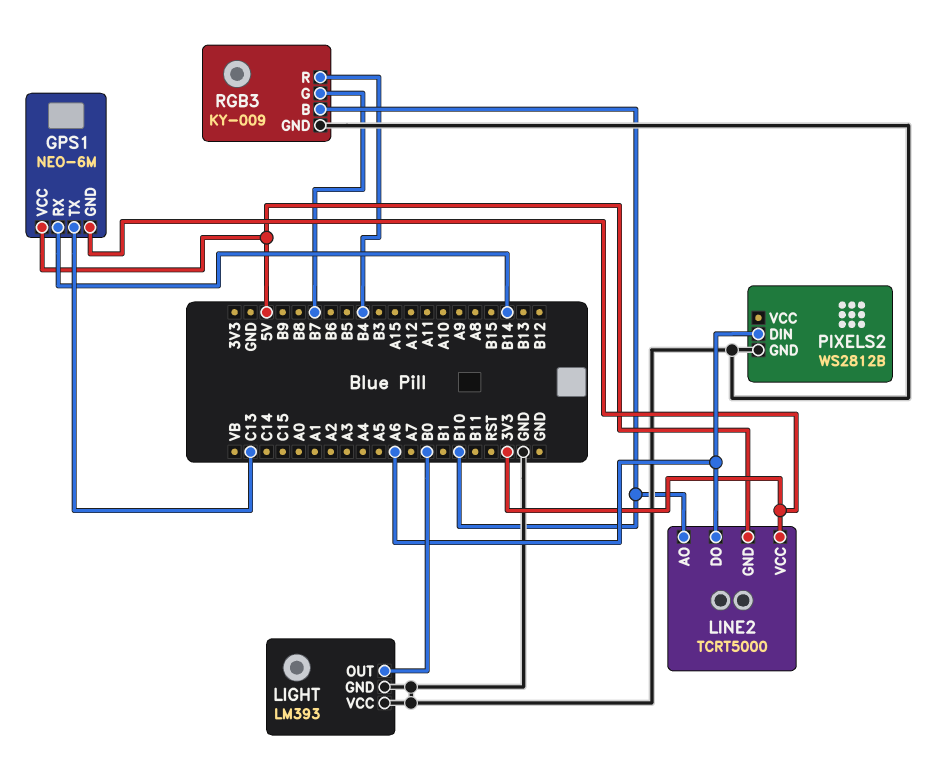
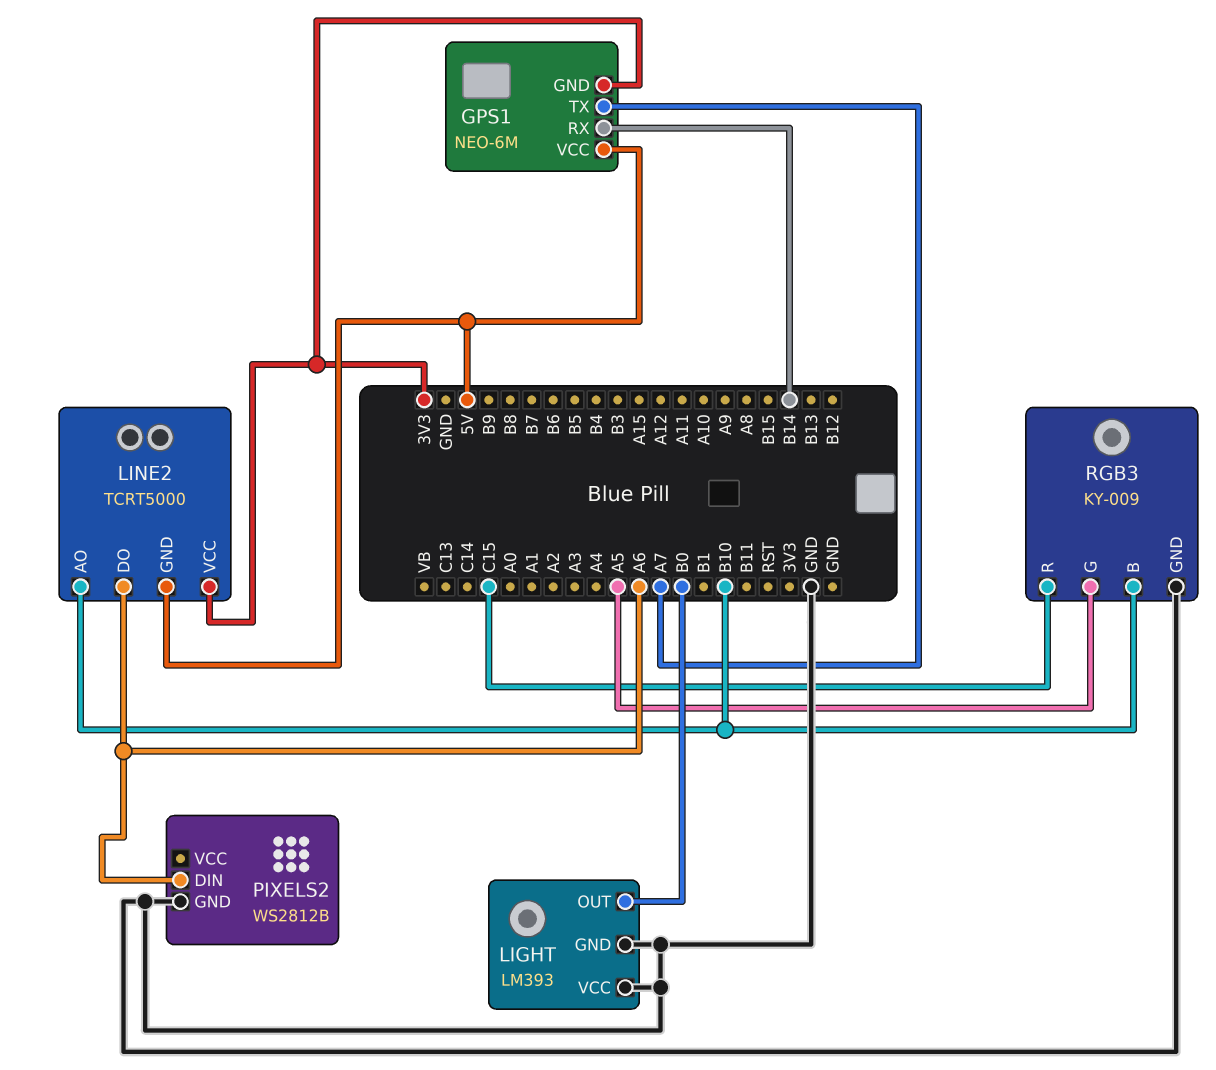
GPS1 pin TX: C13 -> A7
RGB3 pin G: B7 -> A5
RGB3 pin R: B4 -> C15

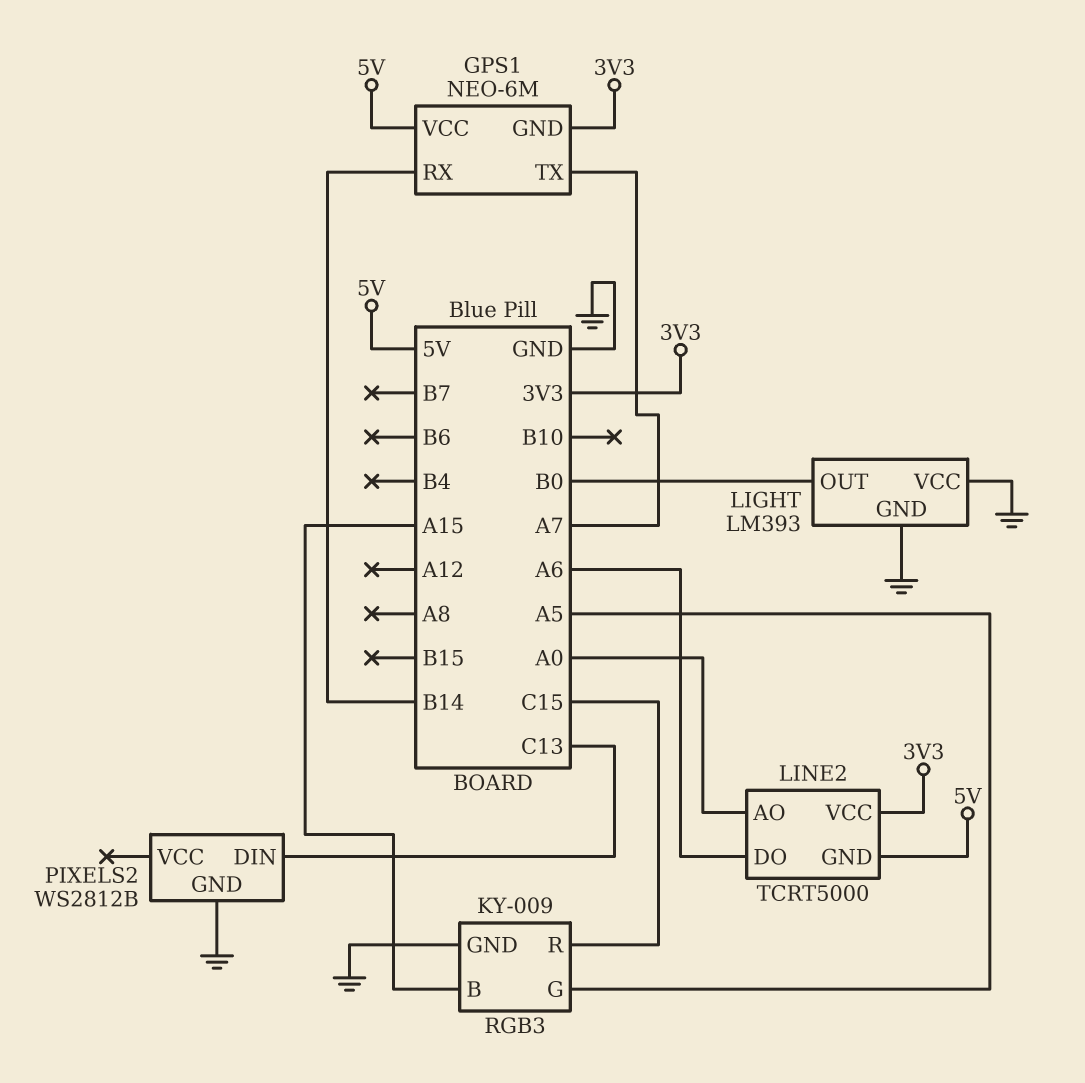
LINE2 pin AO: B10 -> A0
PIXELS2 pin DIN: A6 -> C13
RGB3 pin B: B10 -> A15

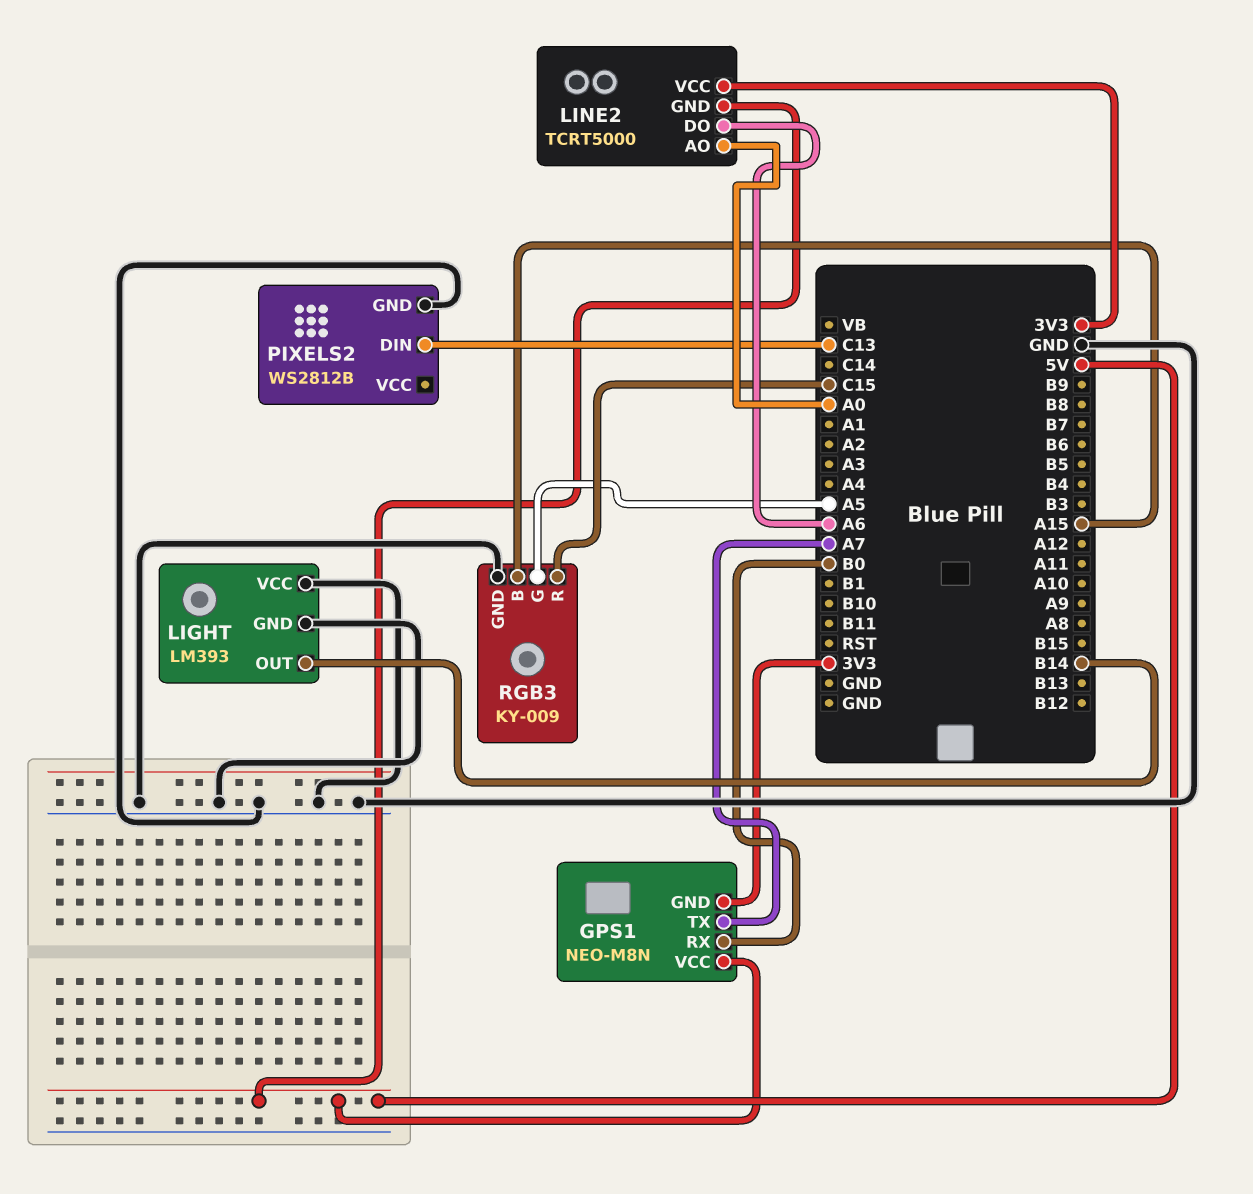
GPS1: NEO-6M -> NEO-M8N
GPS1 pin RX: B14 -> B0
LIGHT pin OUT: B0 -> B14

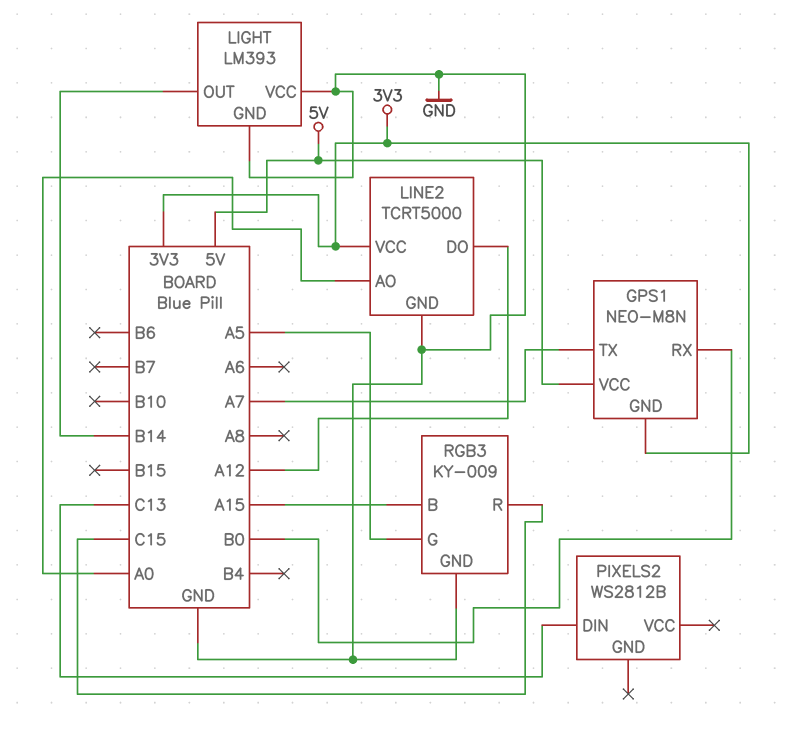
LINE2 pin DO: A6 -> A12
LINE2 pin GND: 5V -> GND
PIXELS2 pin GND: GND -> none

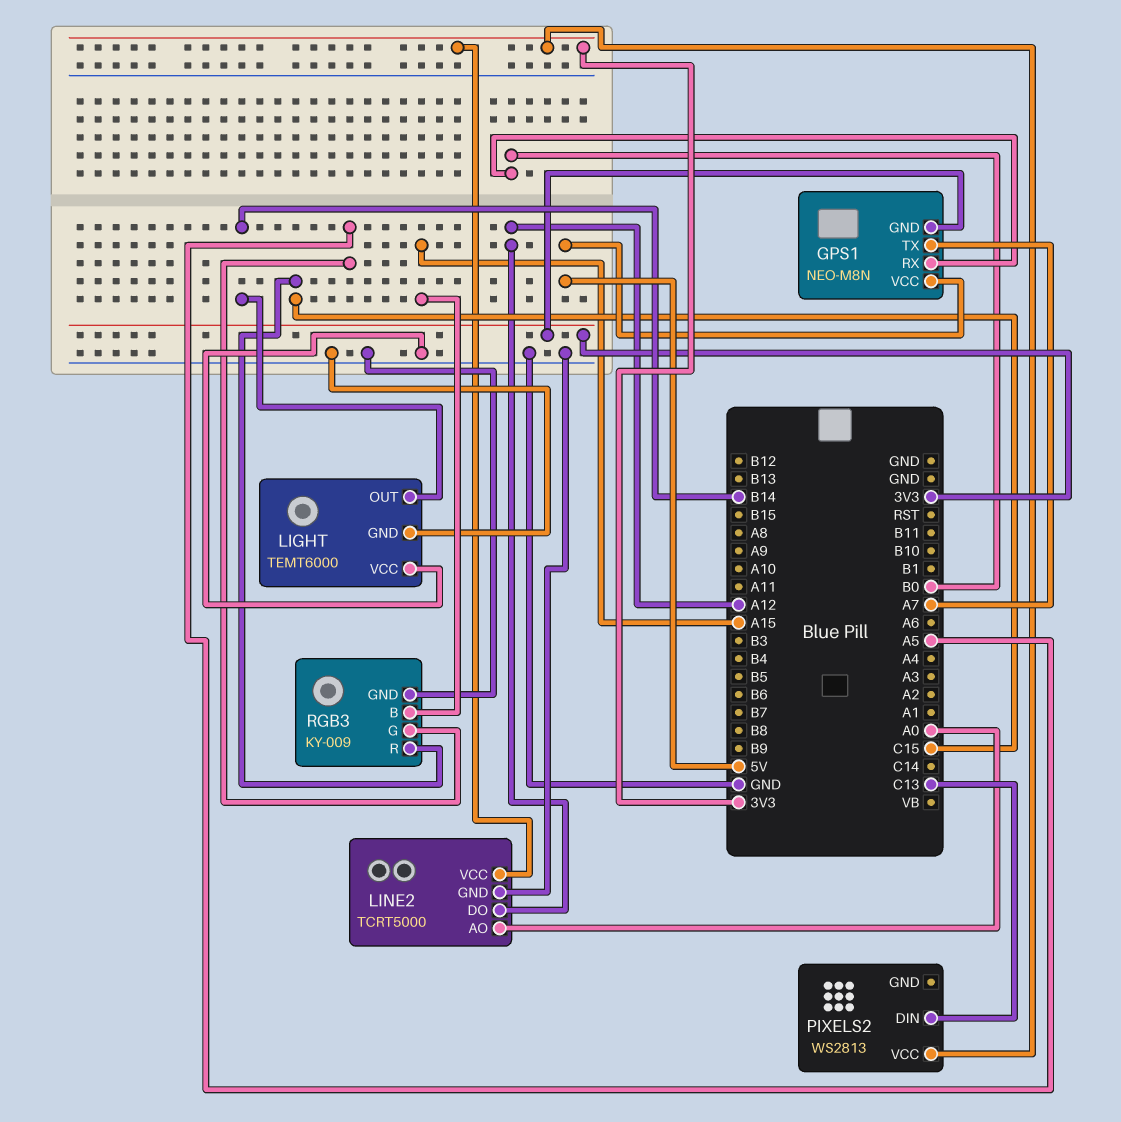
LIGHT: LM393 -> TEMT6000
PIXELS2: WS2812B -> WS2813
PIXELS2 pin VCC: none -> 3V3

